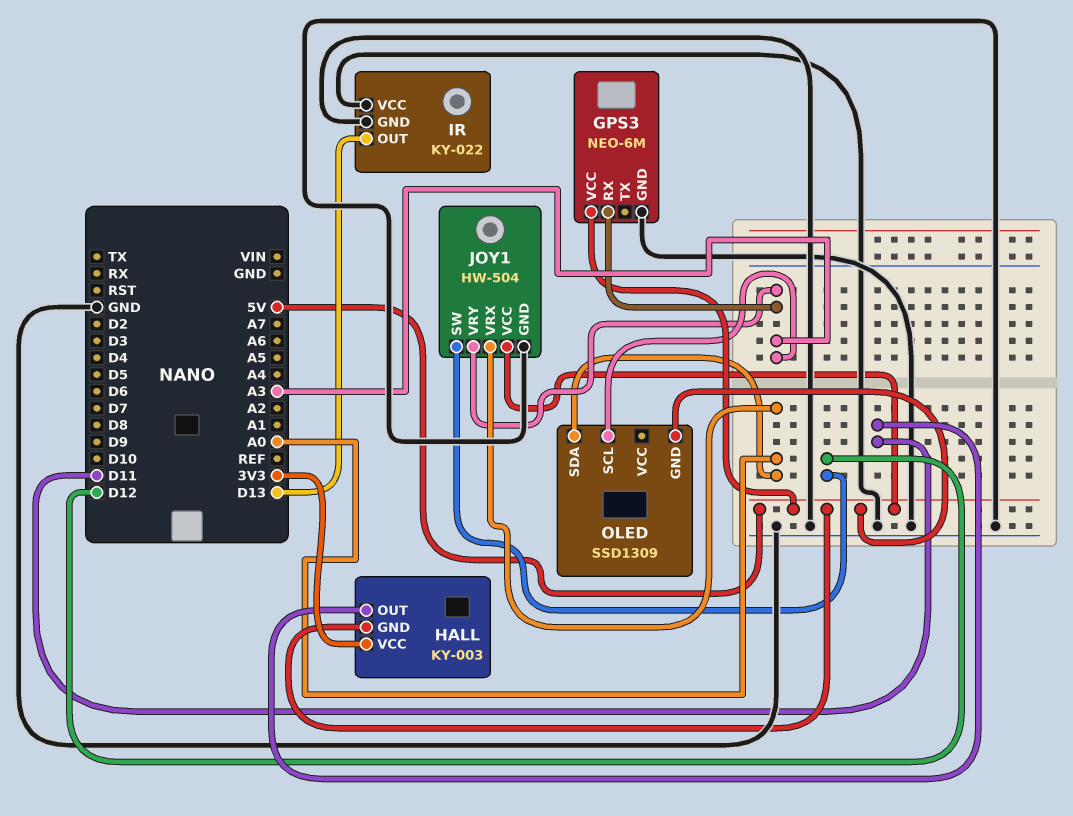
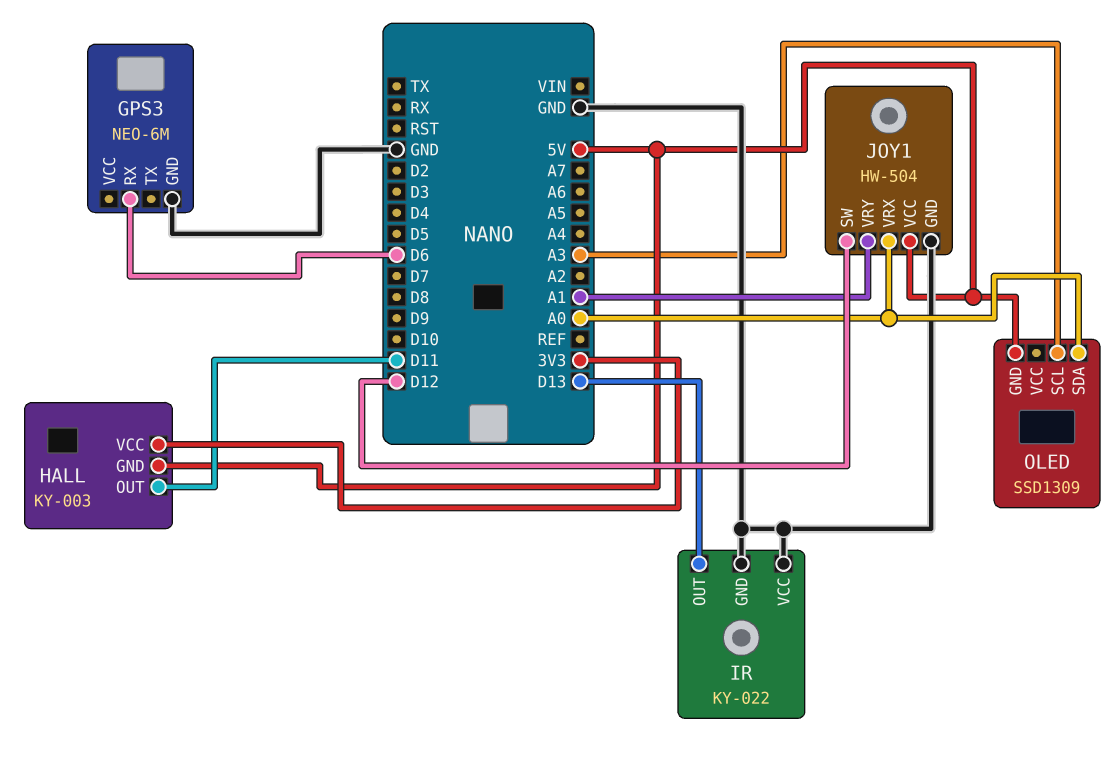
GPS3 pin RX: A3 -> D6
GPS3 pin VCC: 5V -> none
JOY1 pin VRY: A3 -> A1

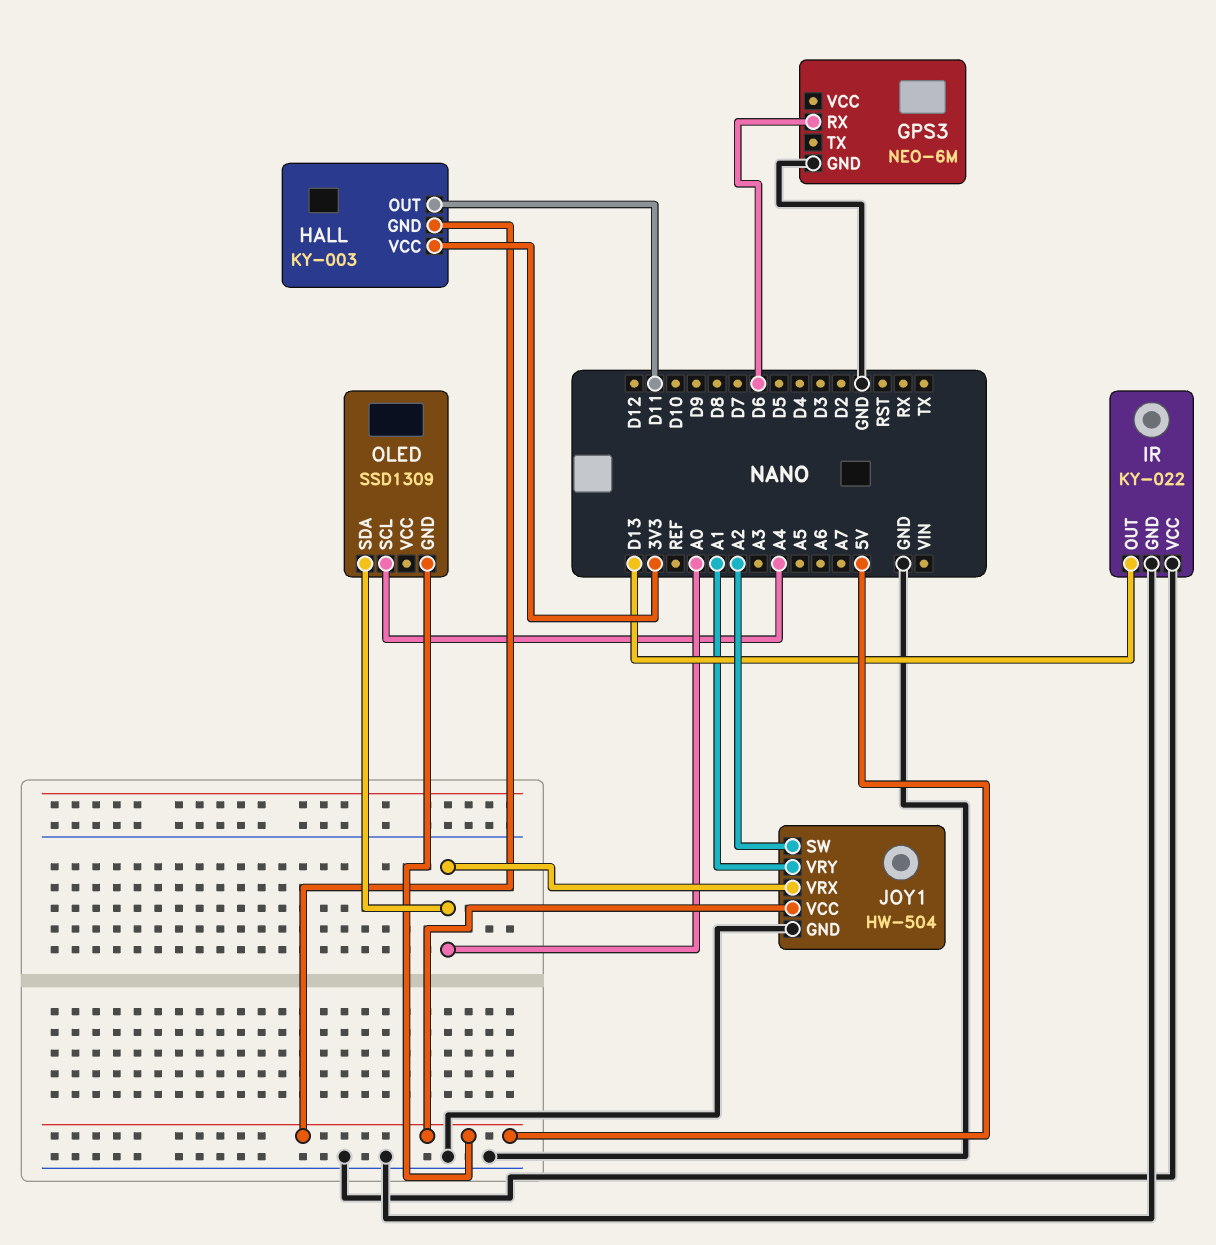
JOY1 pin SW: D12 -> A2
OLED pin SCL: A3 -> A4

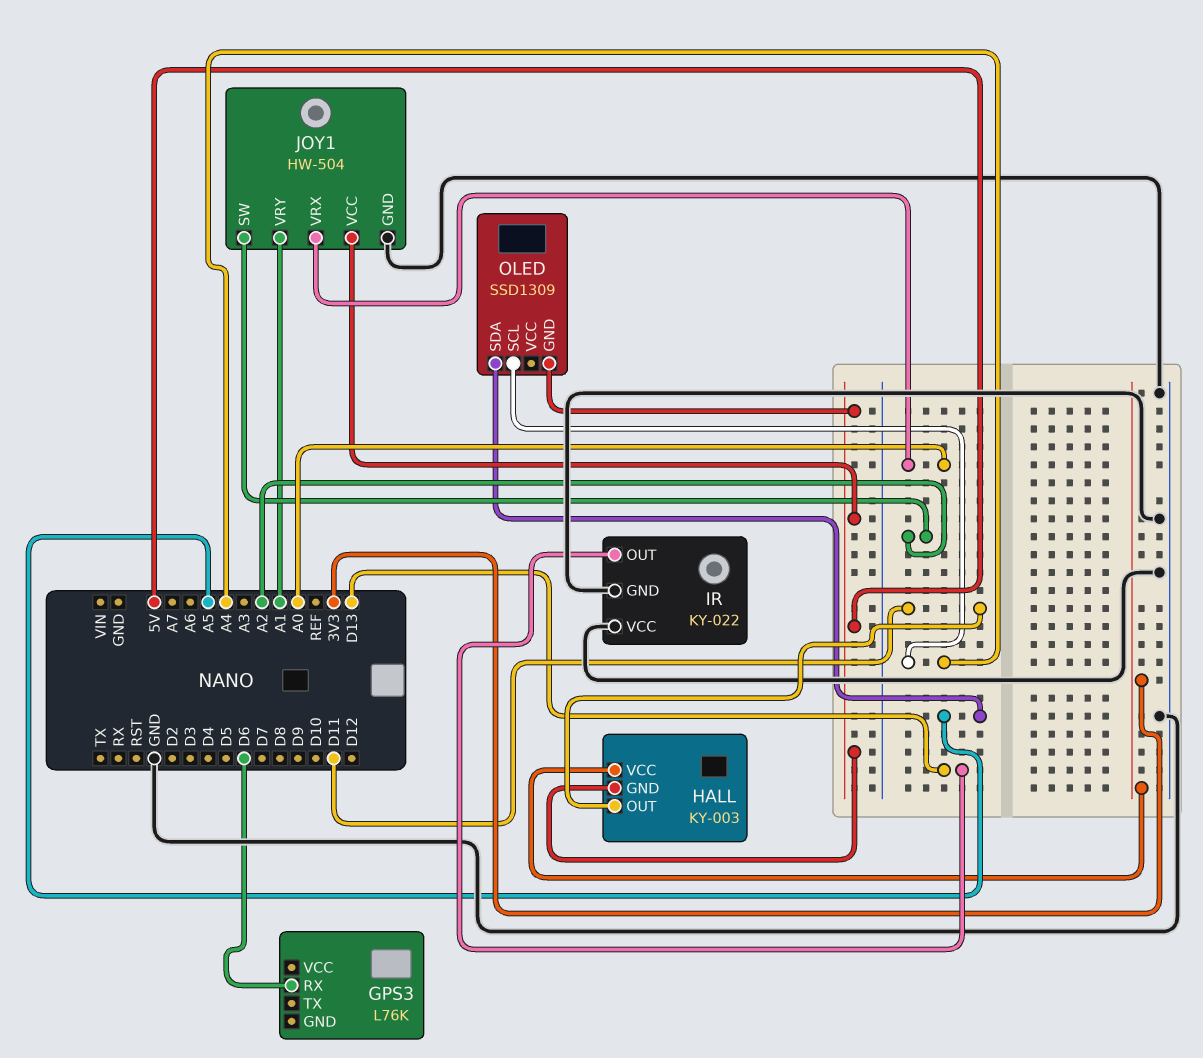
GPS3: NEO-6M -> L76K
GPS3 pin GND: GND -> none
OLED pin SDA: A0 -> A5

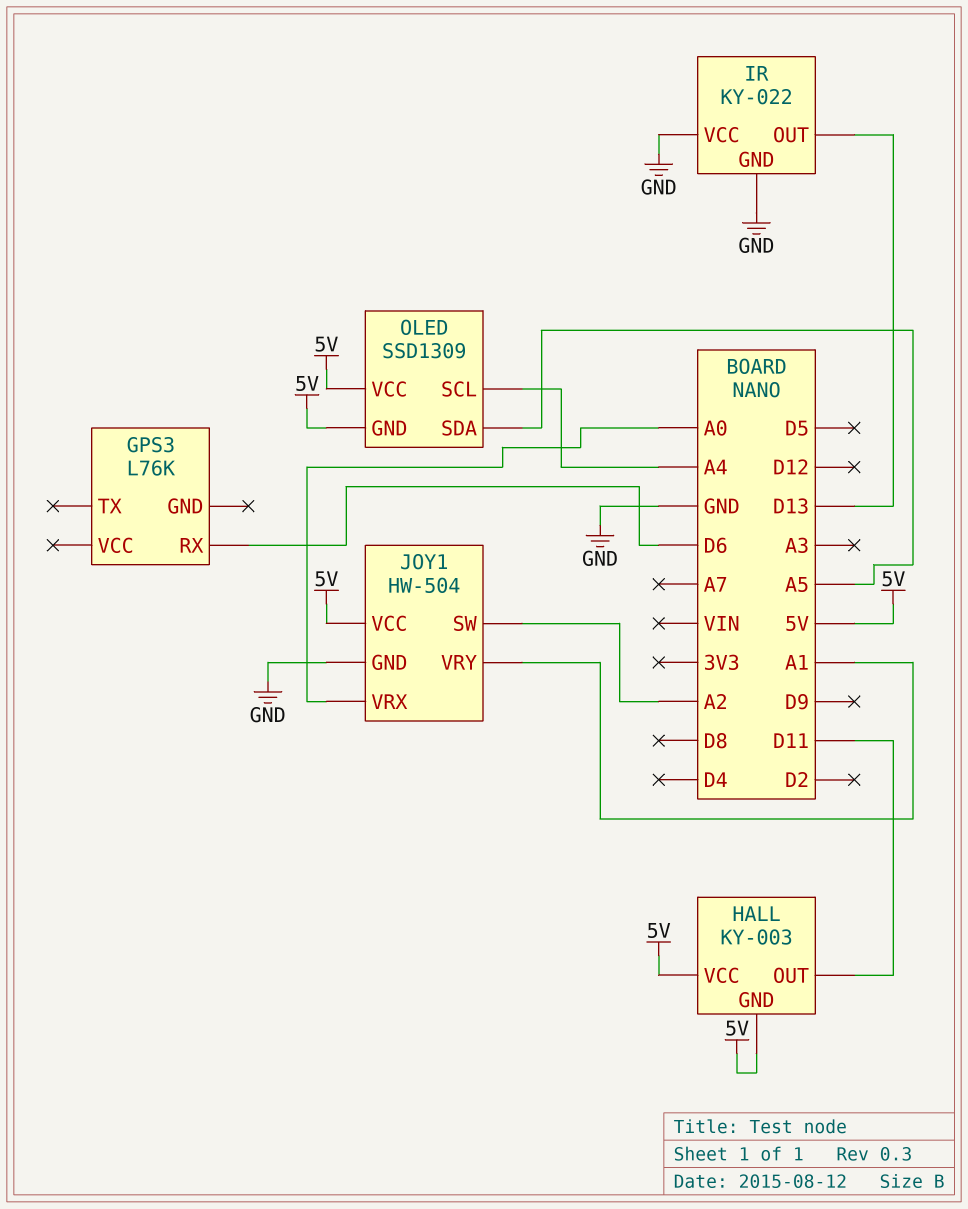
HALL pin VCC: 3V3 -> 5V
OLED pin VCC: none -> 5V

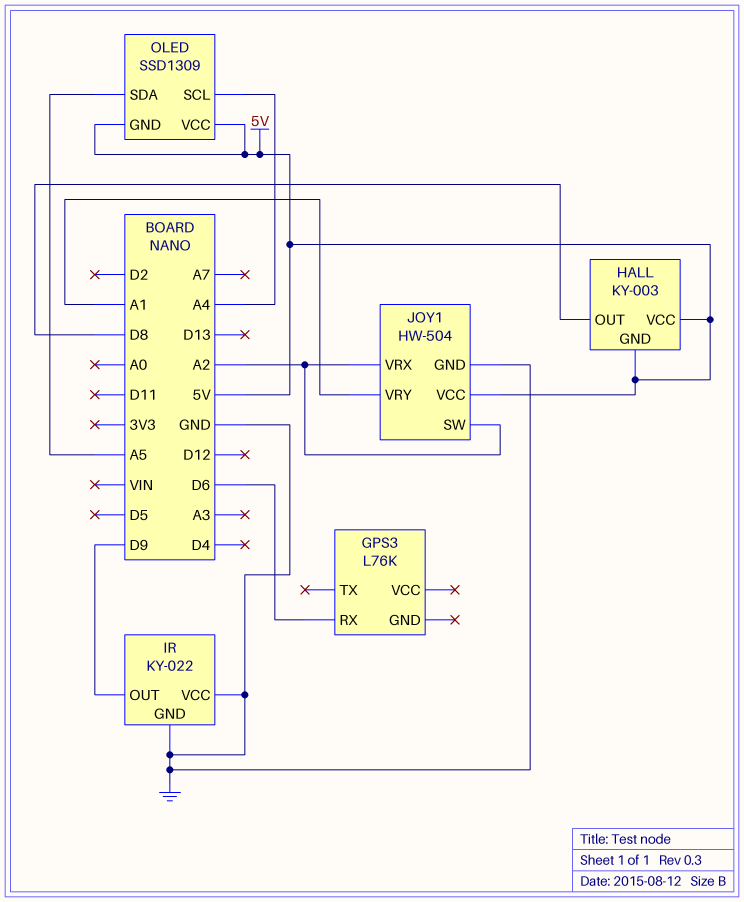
HALL pin OUT: D11 -> D8
IR pin OUT: D13 -> D9
JOY1 pin VRX: A0 -> A2

